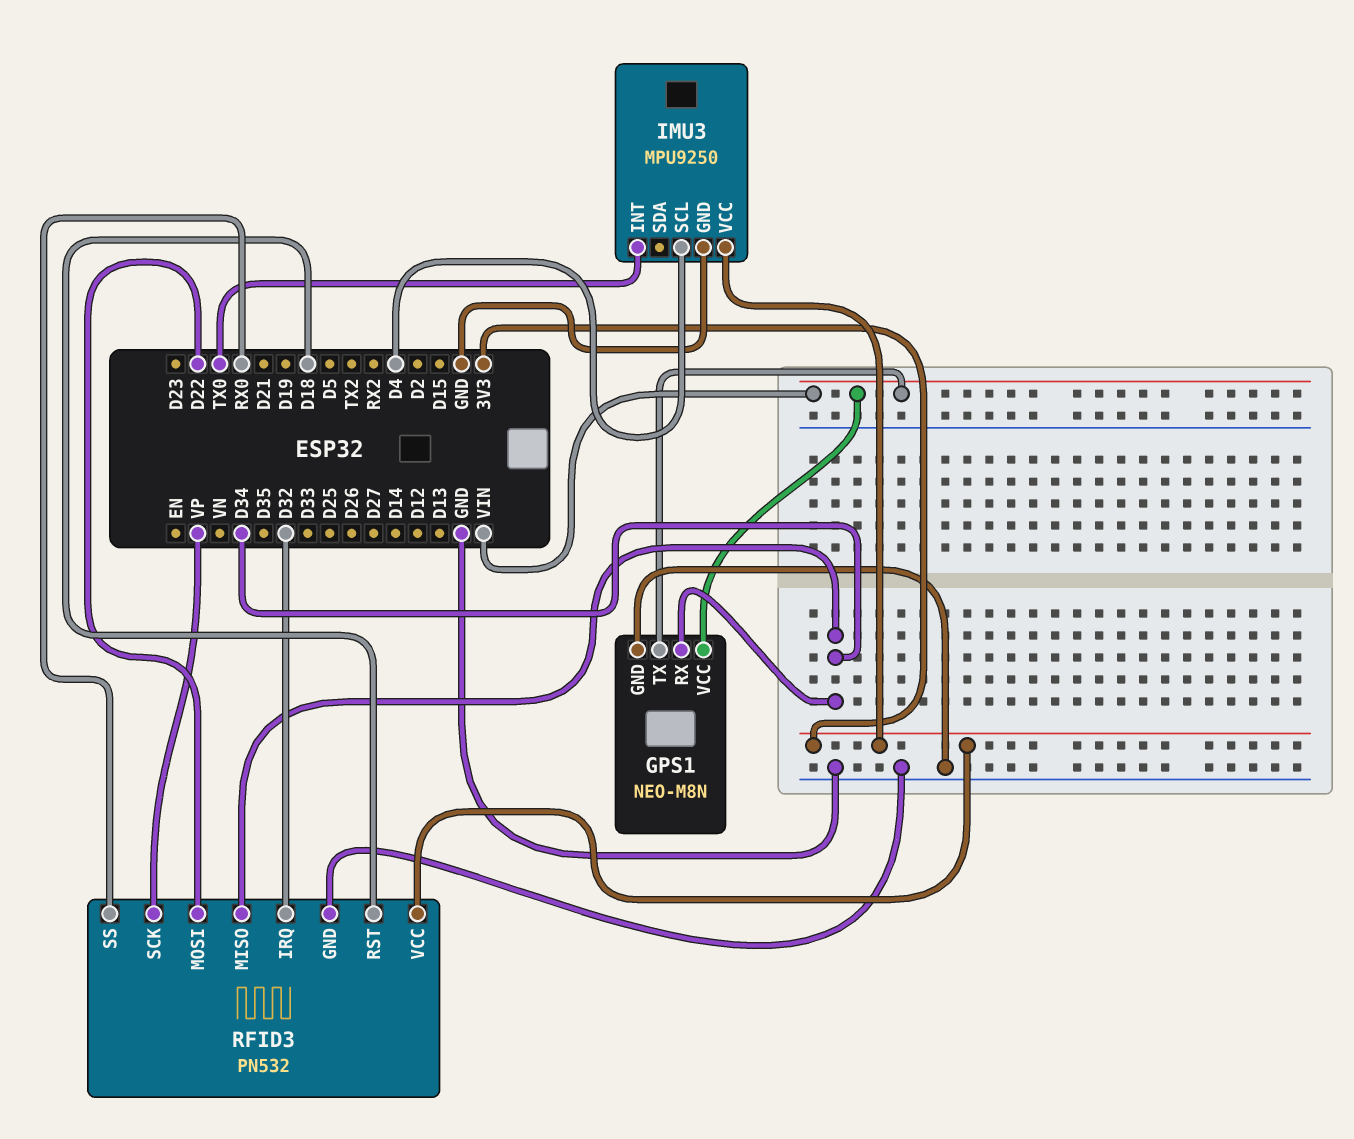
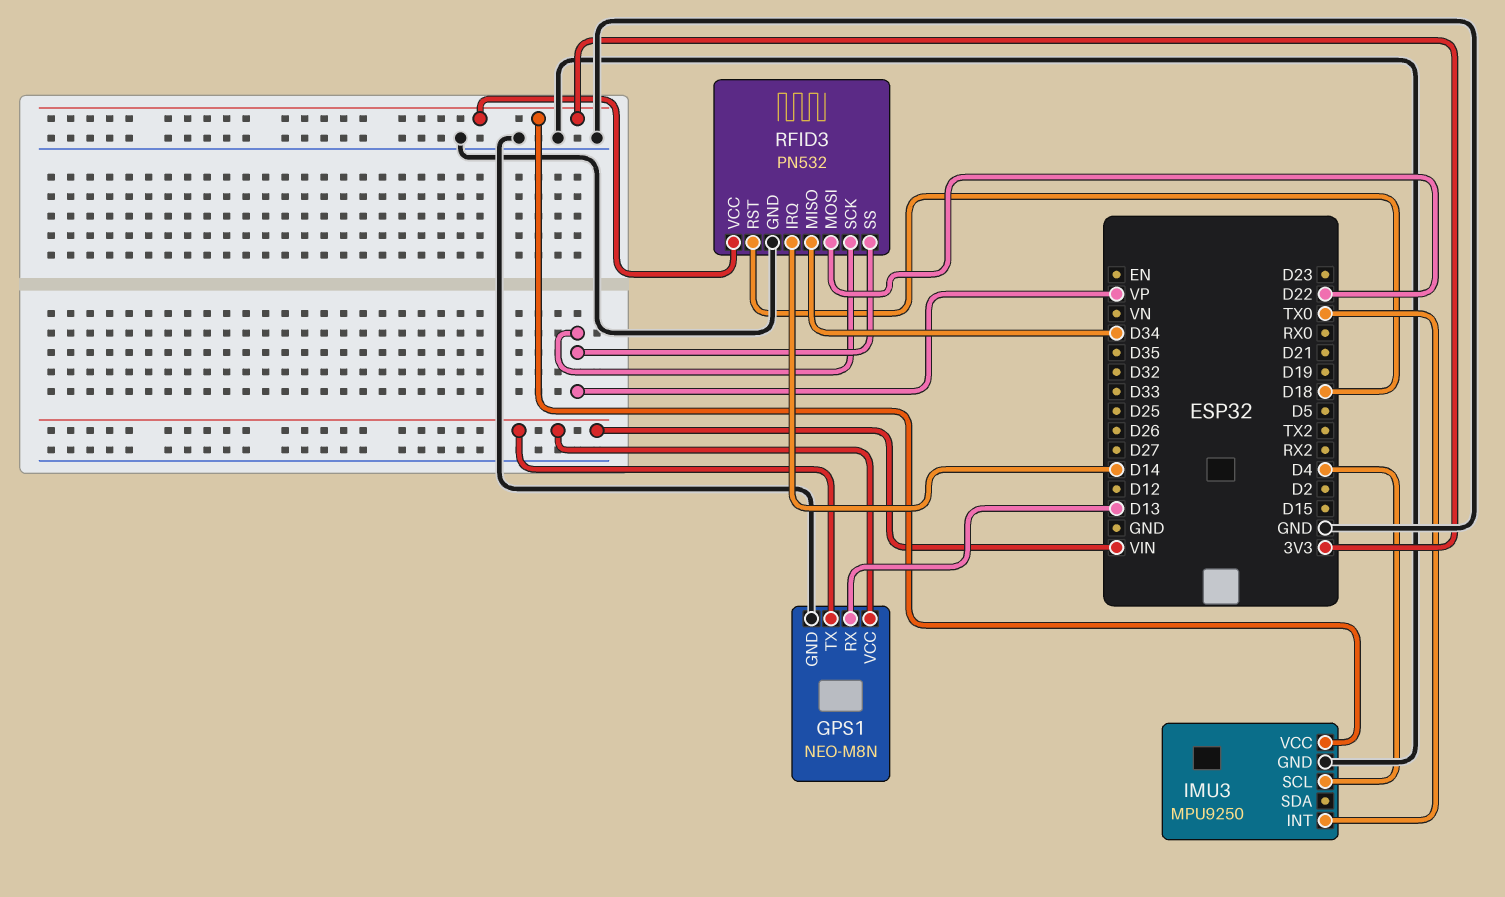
GPS1 pin RX: D34 -> D13
RFID3 pin IRQ: D32 -> D14
RFID3 pin SS: RX0 -> VP

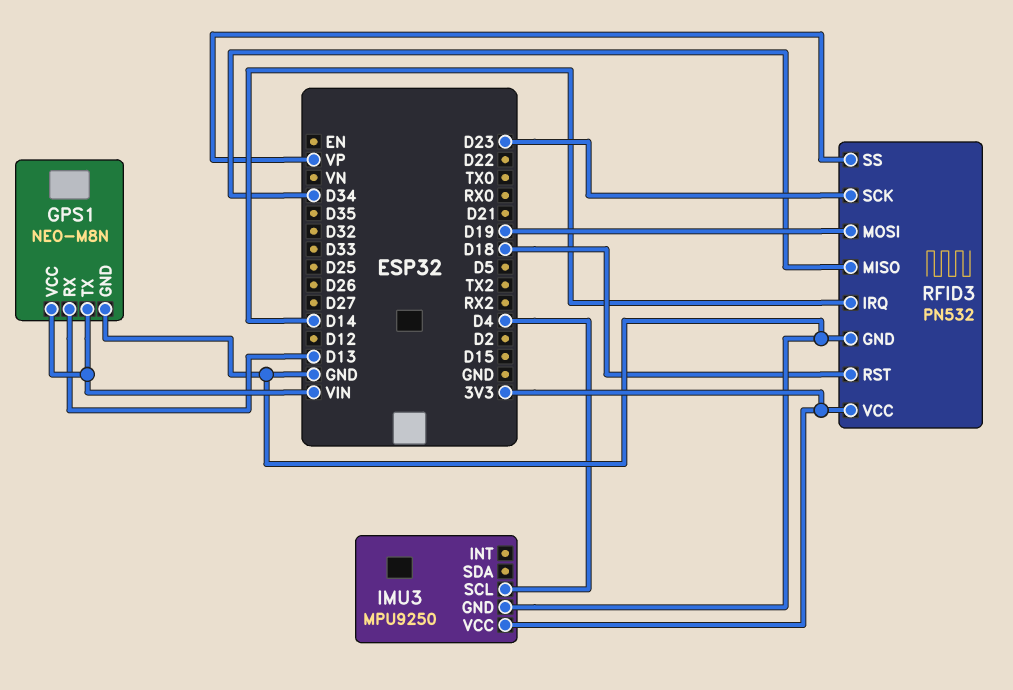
IMU3 pin INT: TX0 -> none
RFID3 pin MOSI: D22 -> D19
RFID3 pin SCK: VP -> D23

